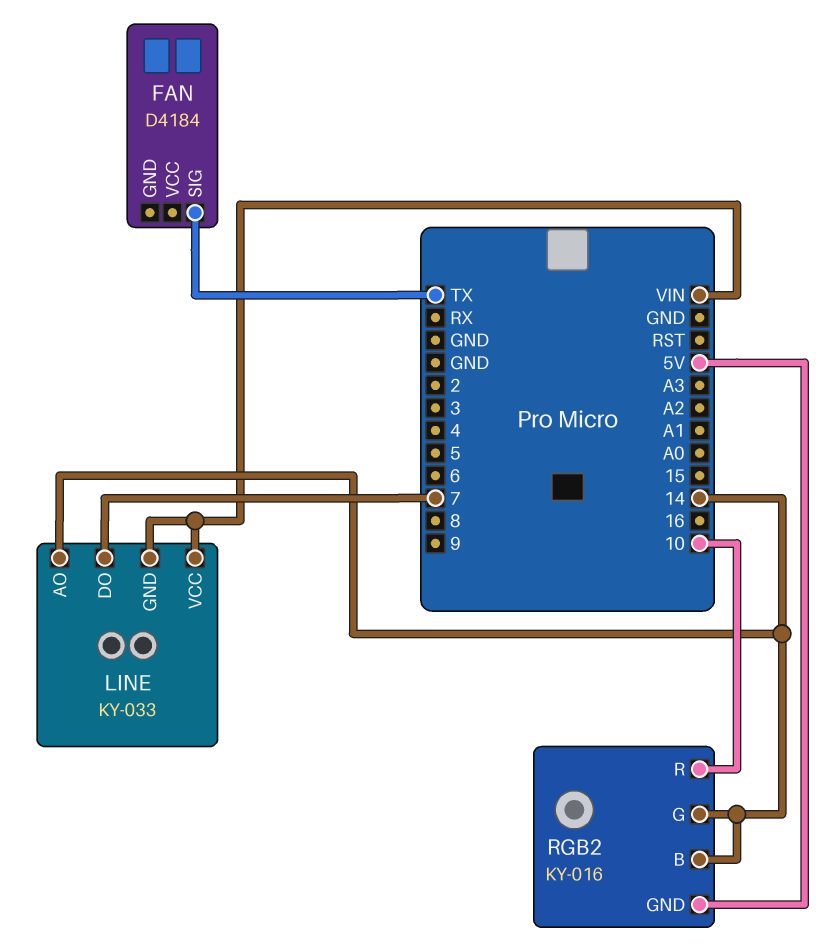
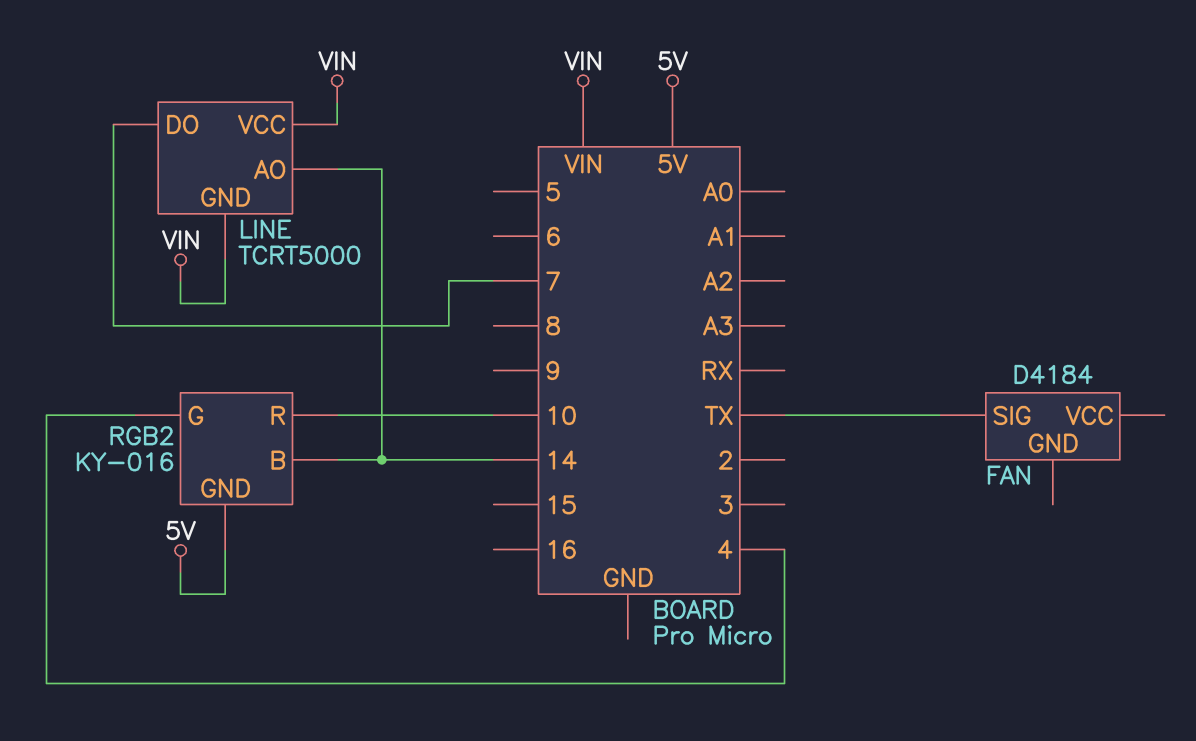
LINE: KY-033 -> TCRT5000
RGB2 pin G: 14 -> 4

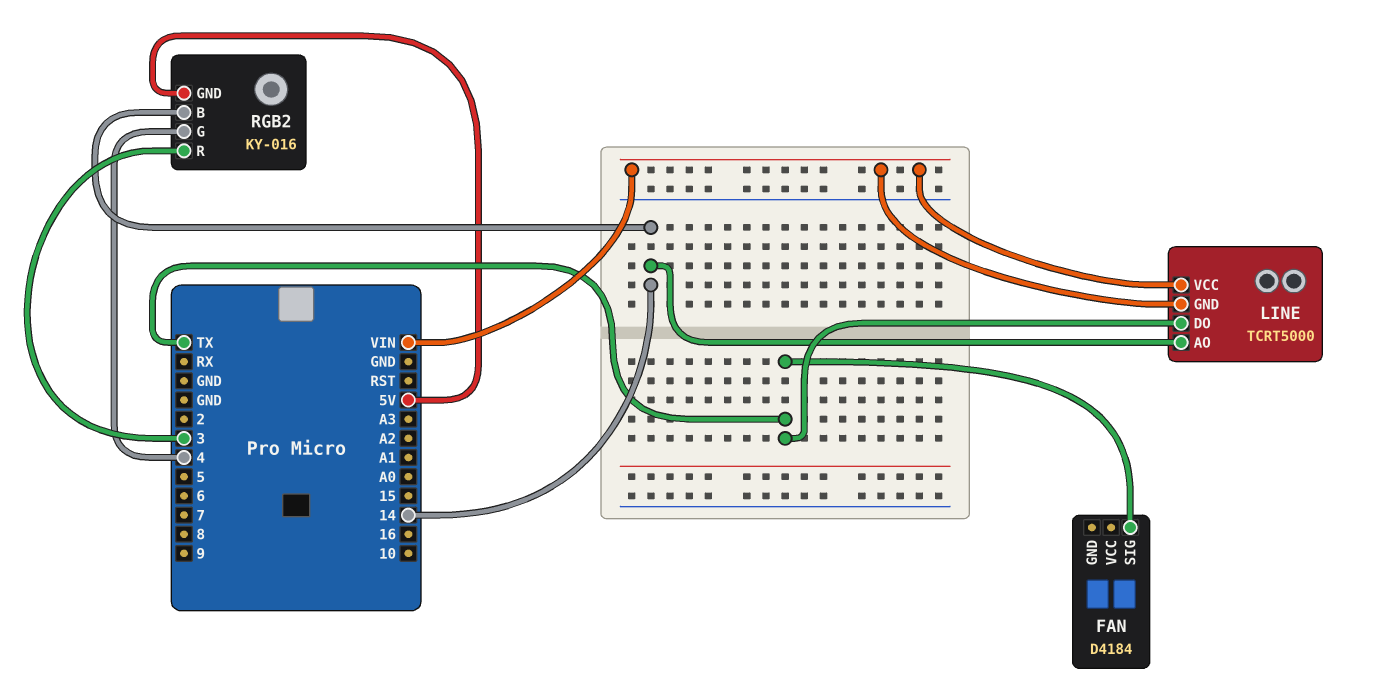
LINE pin DO: 7 -> TX
RGB2 pin R: 10 -> 3

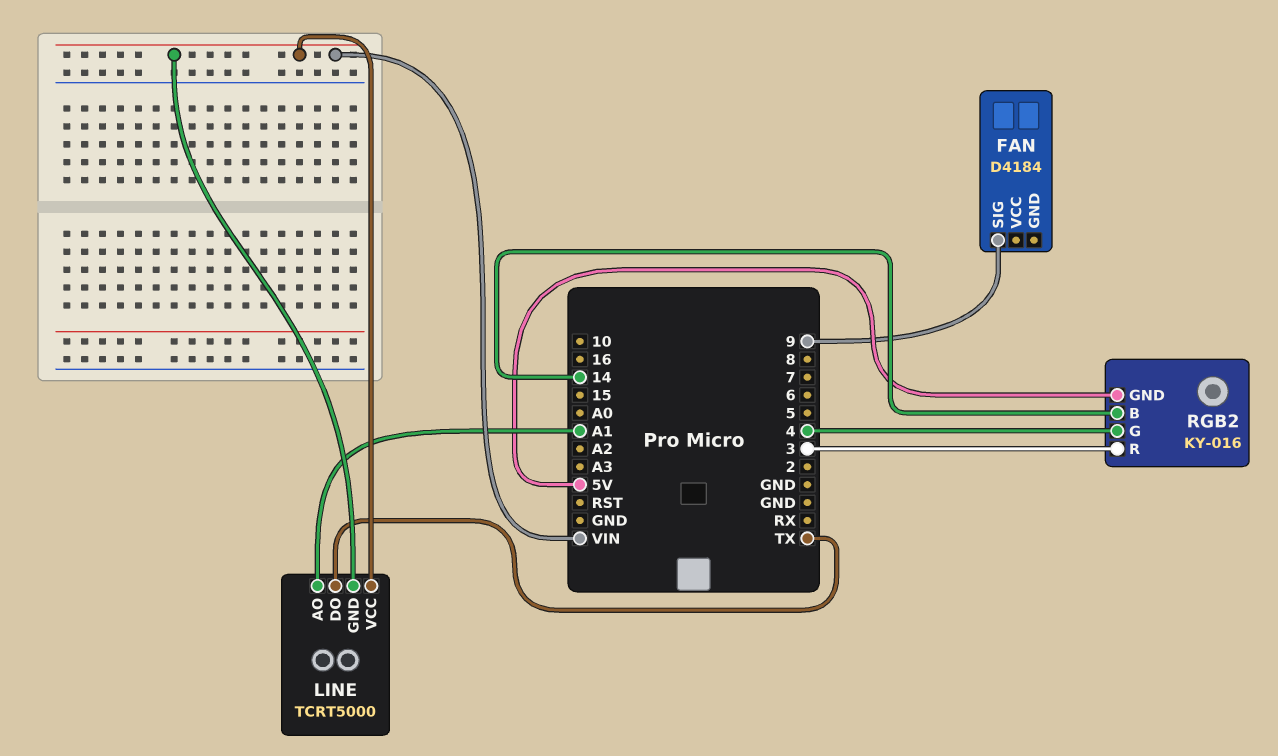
FAN pin SIG: TX -> 9
LINE pin AO: 14 -> A1

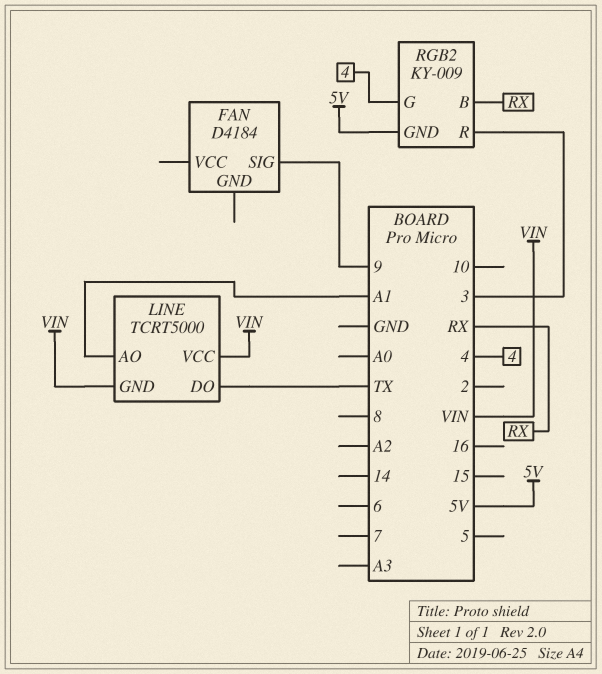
RGB2: KY-016 -> KY-009
RGB2 pin B: 14 -> RX

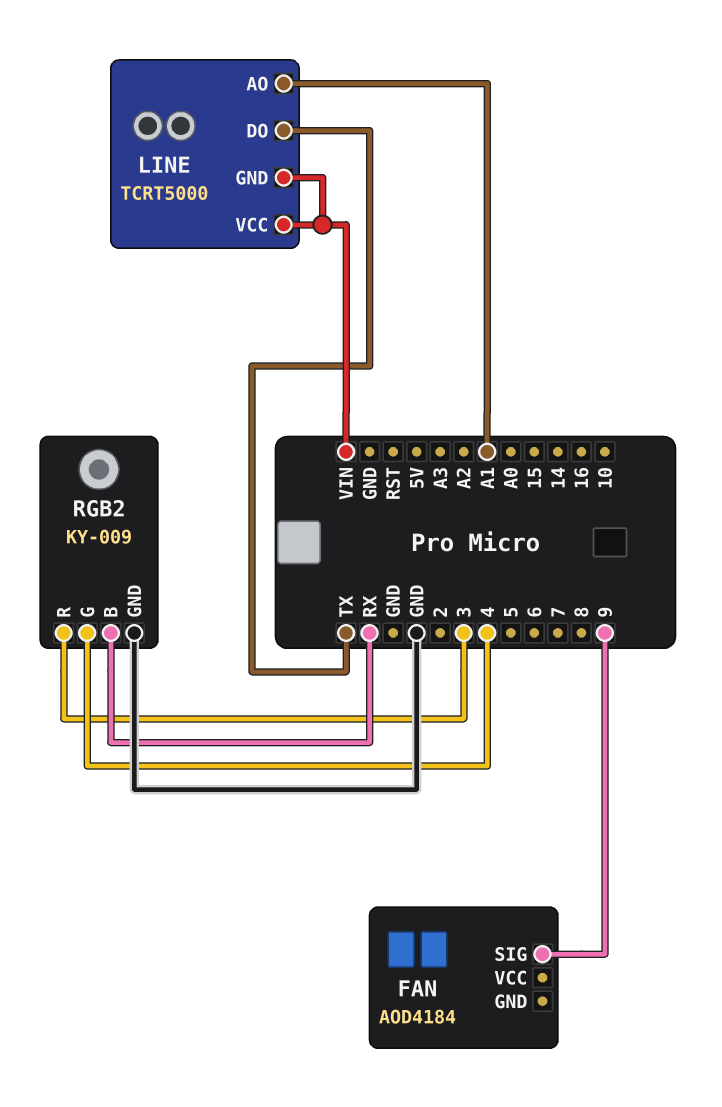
FAN: D4184 -> AOD4184
RGB2 pin GND: 5V -> GND

